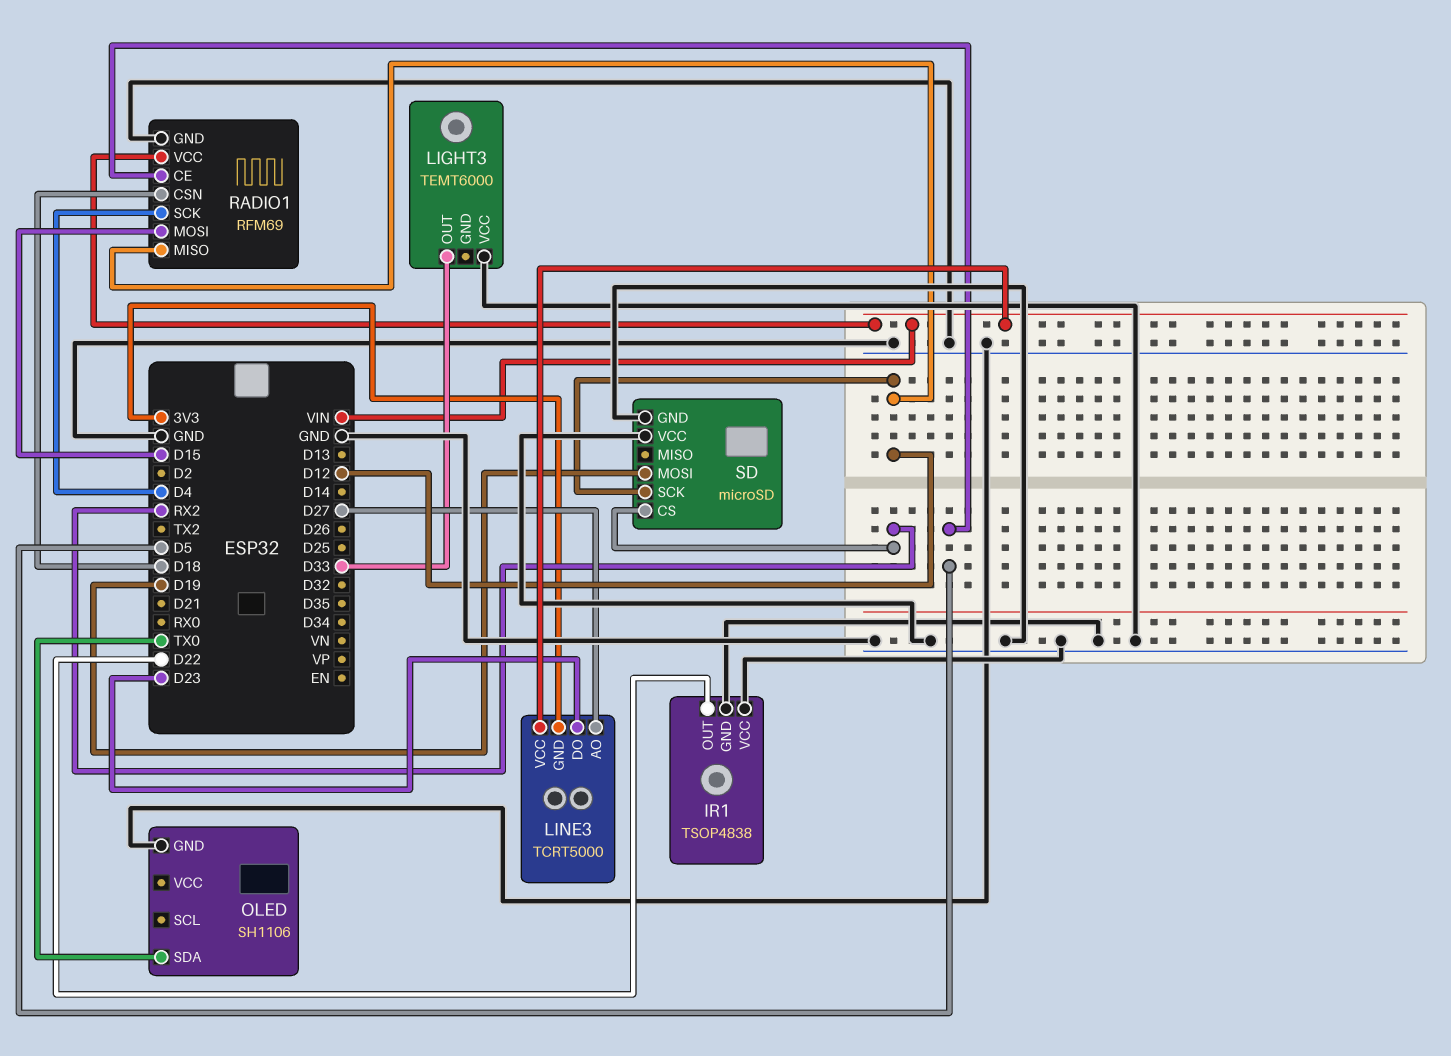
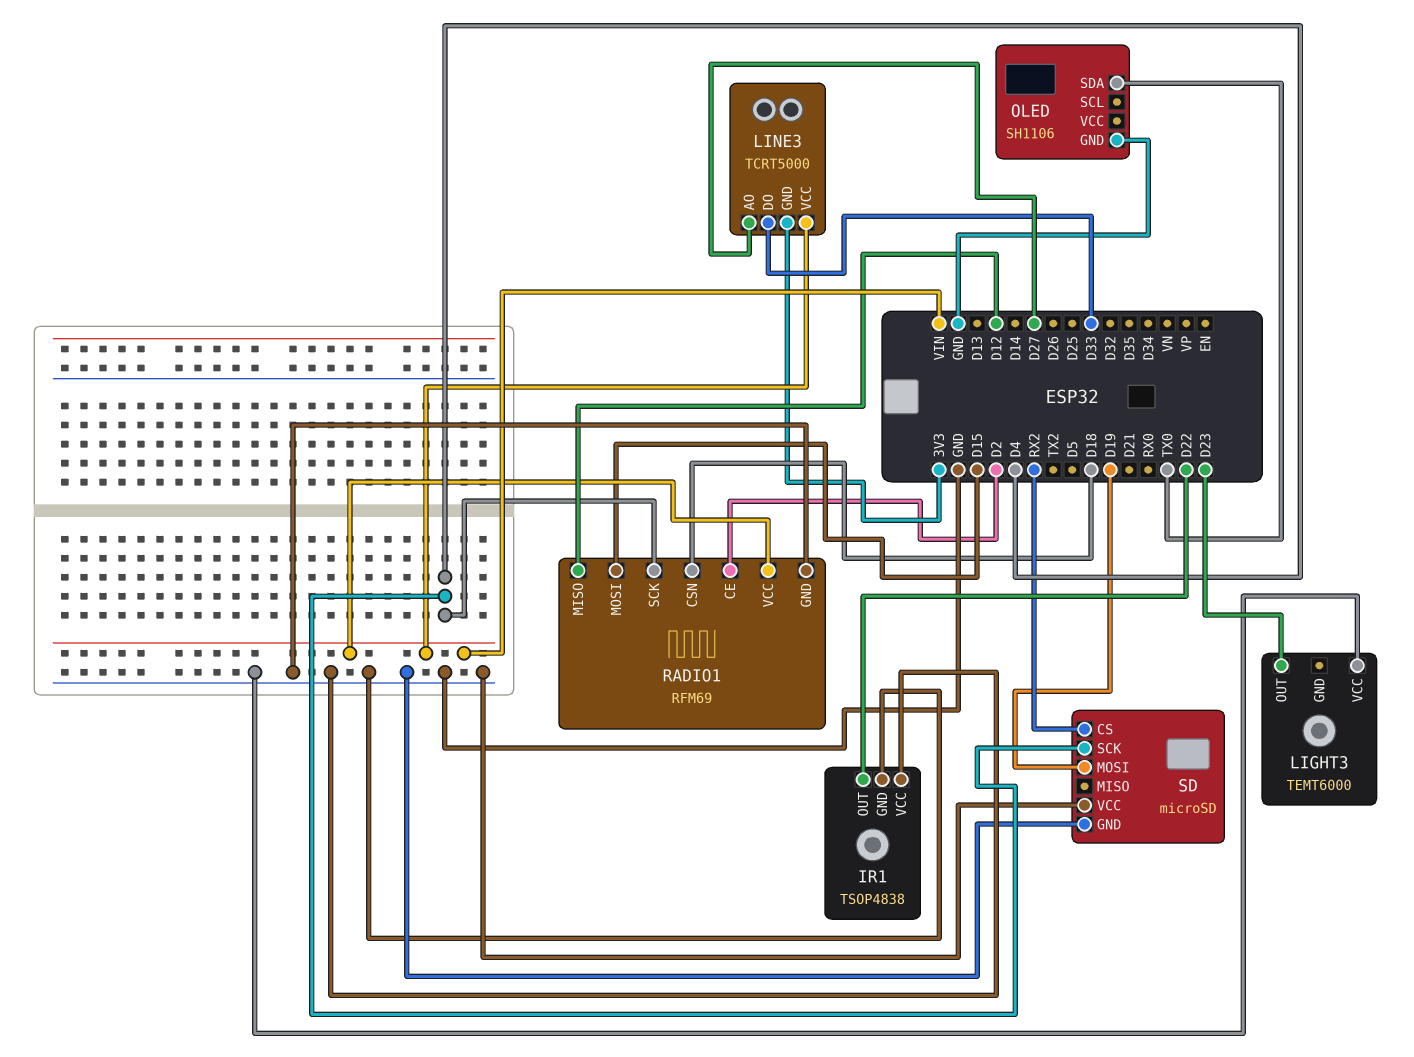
LIGHT3 pin OUT: D33 -> D23
LINE3 pin DO: D23 -> D33
RADIO1 pin CE: D5 -> D2
SD pin SCK: D12 -> D4

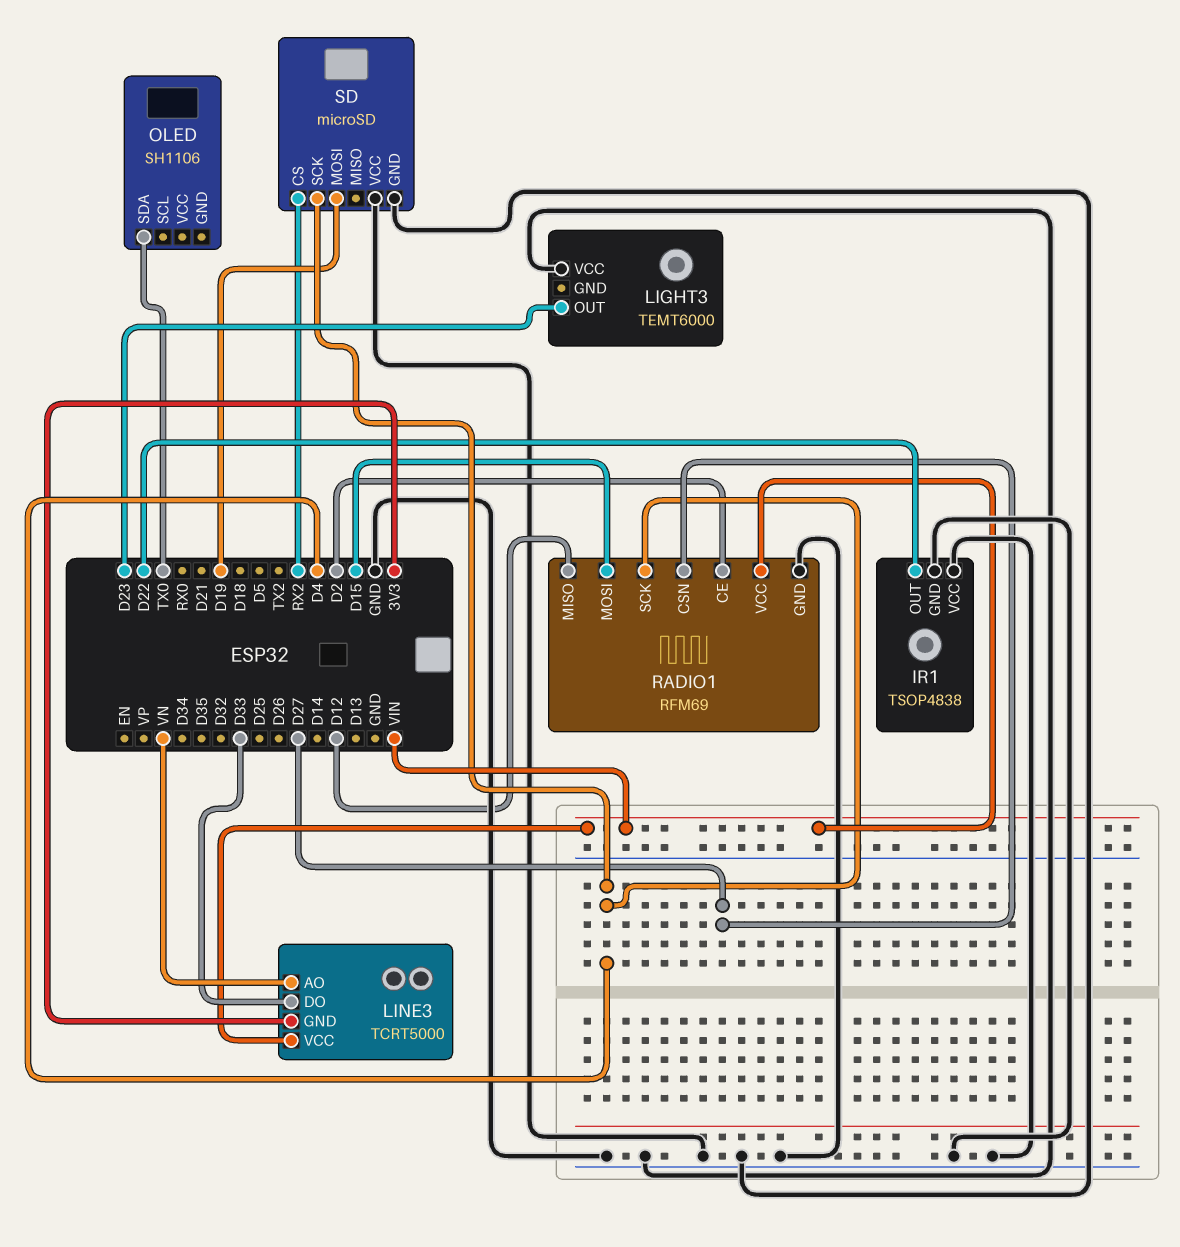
LINE3 pin AO: D27 -> VN
OLED pin GND: GND -> none
RADIO1 pin CSN: D18 -> D27

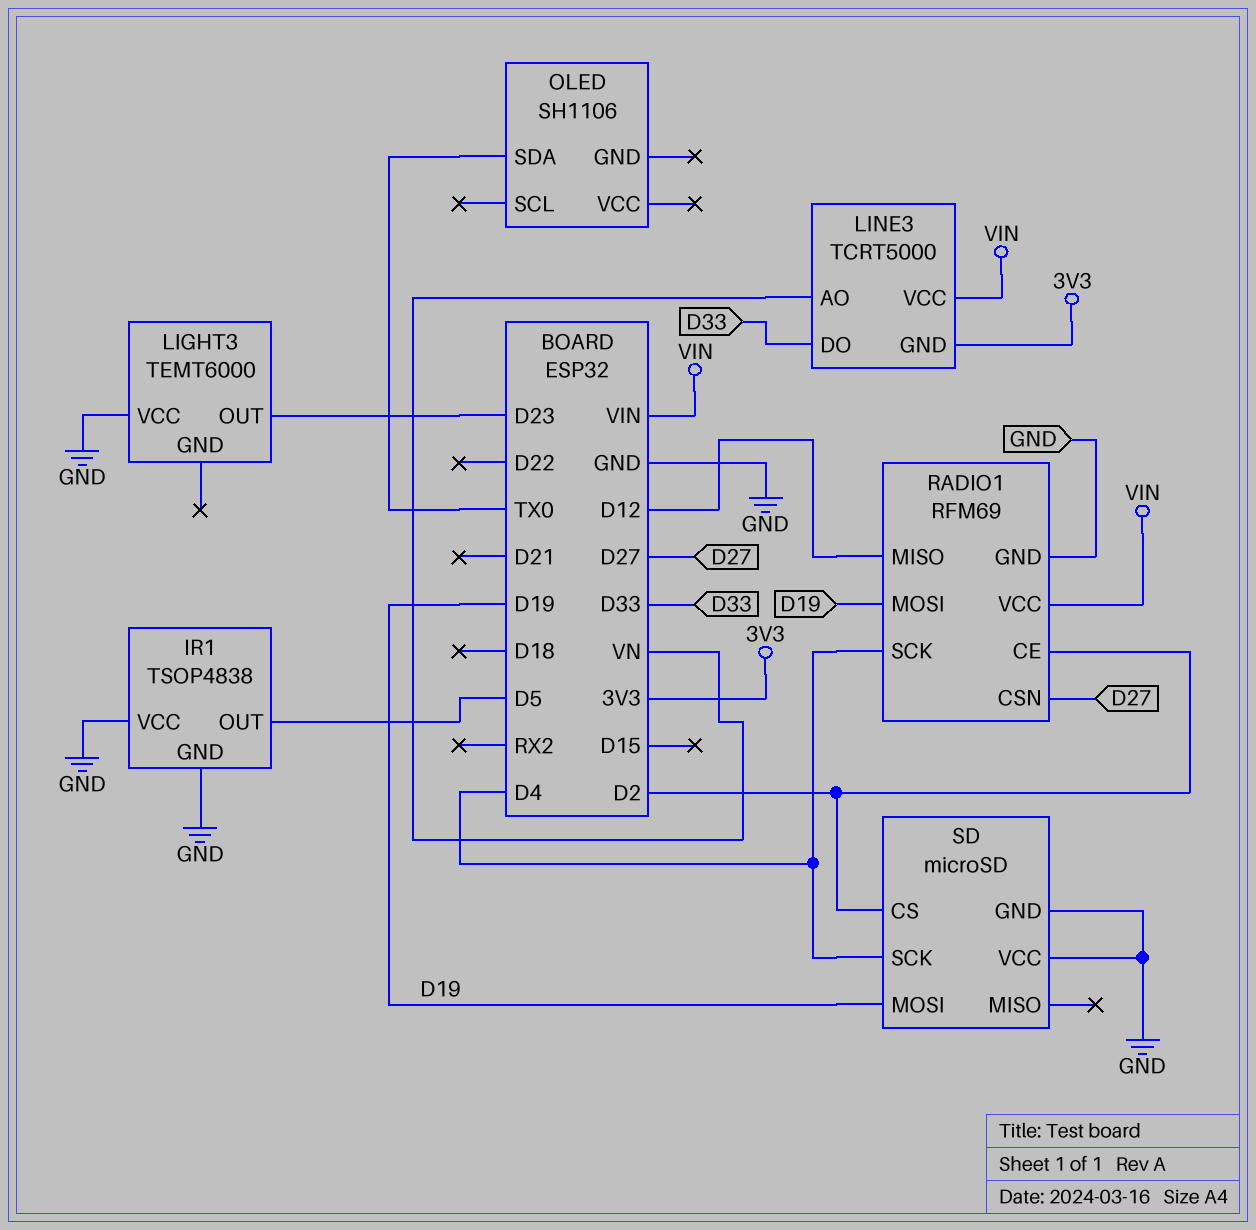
IR1 pin OUT: D22 -> D5
RADIO1 pin MOSI: D15 -> D19
SD pin CS: RX2 -> D2

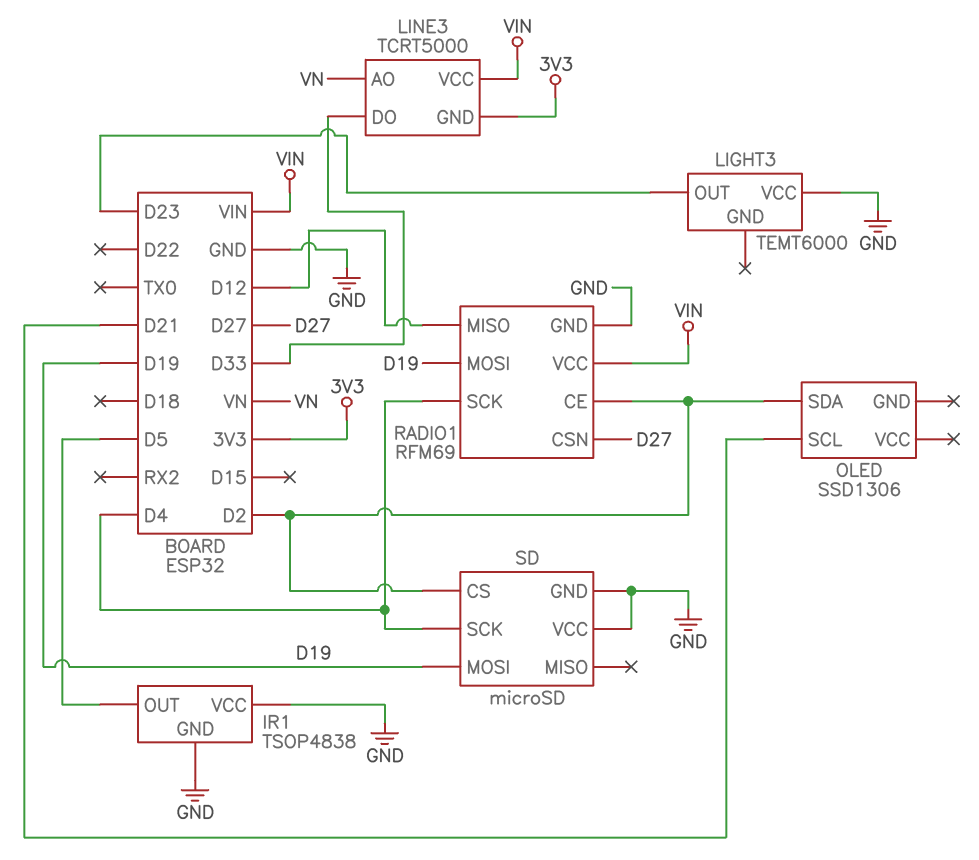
OLED: SH1106 -> SSD1306
OLED pin SCL: none -> D21
OLED pin SDA: TX0 -> D2

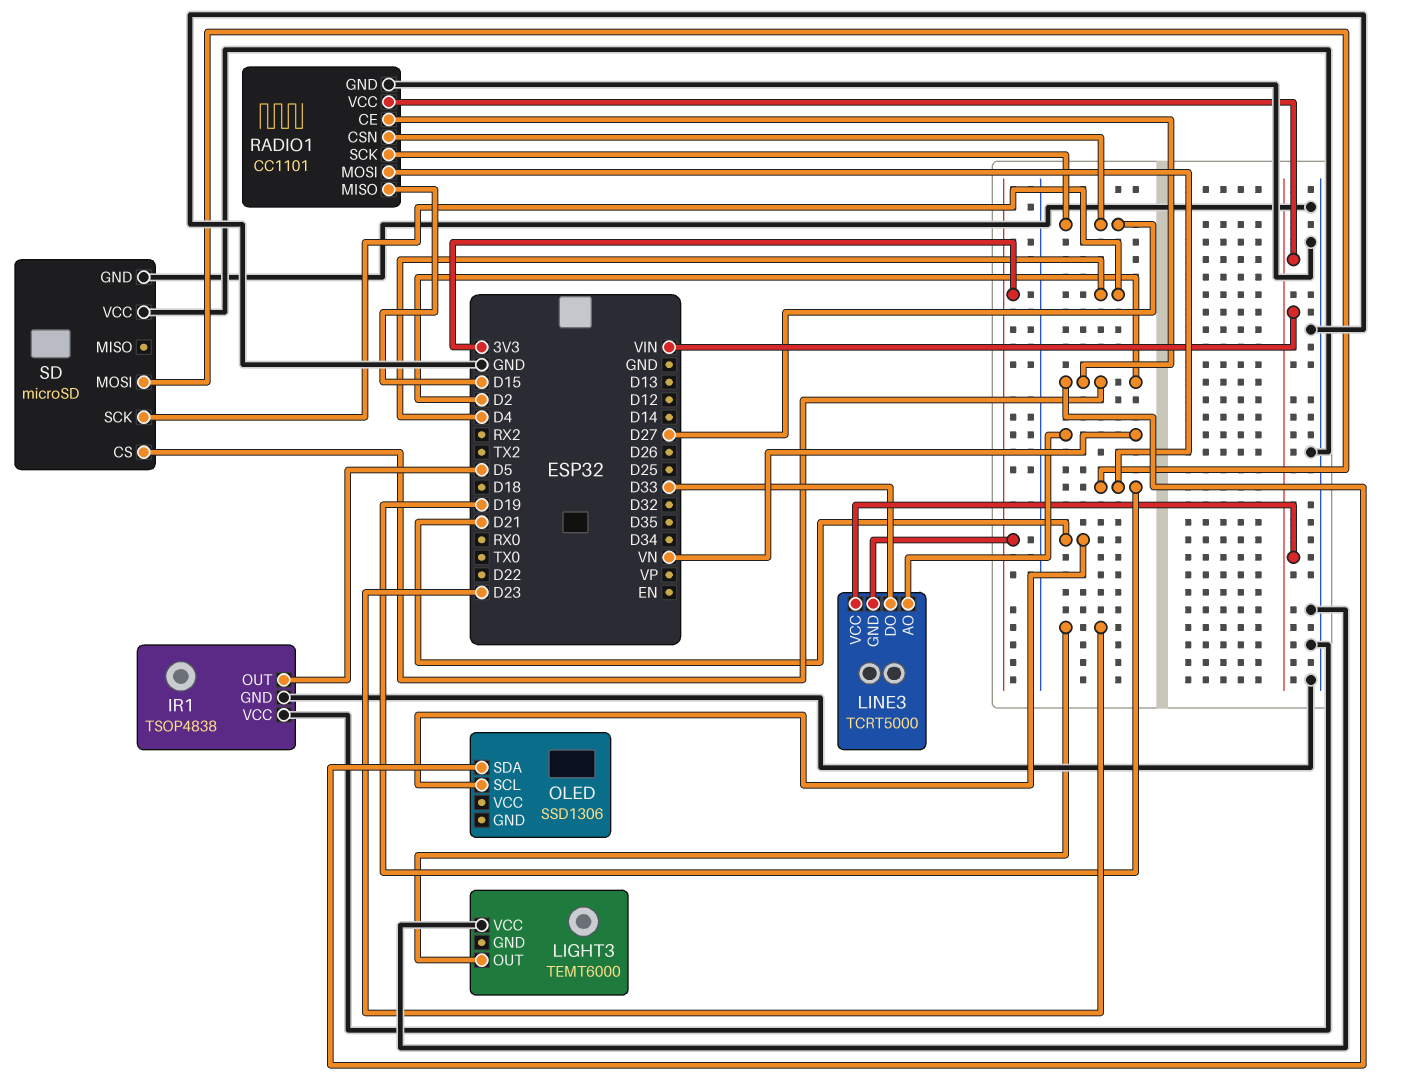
RADIO1: RFM69 -> CC1101
RADIO1 pin MISO: D12 -> D15
RADIO1 pin SCK: D4 -> D27

